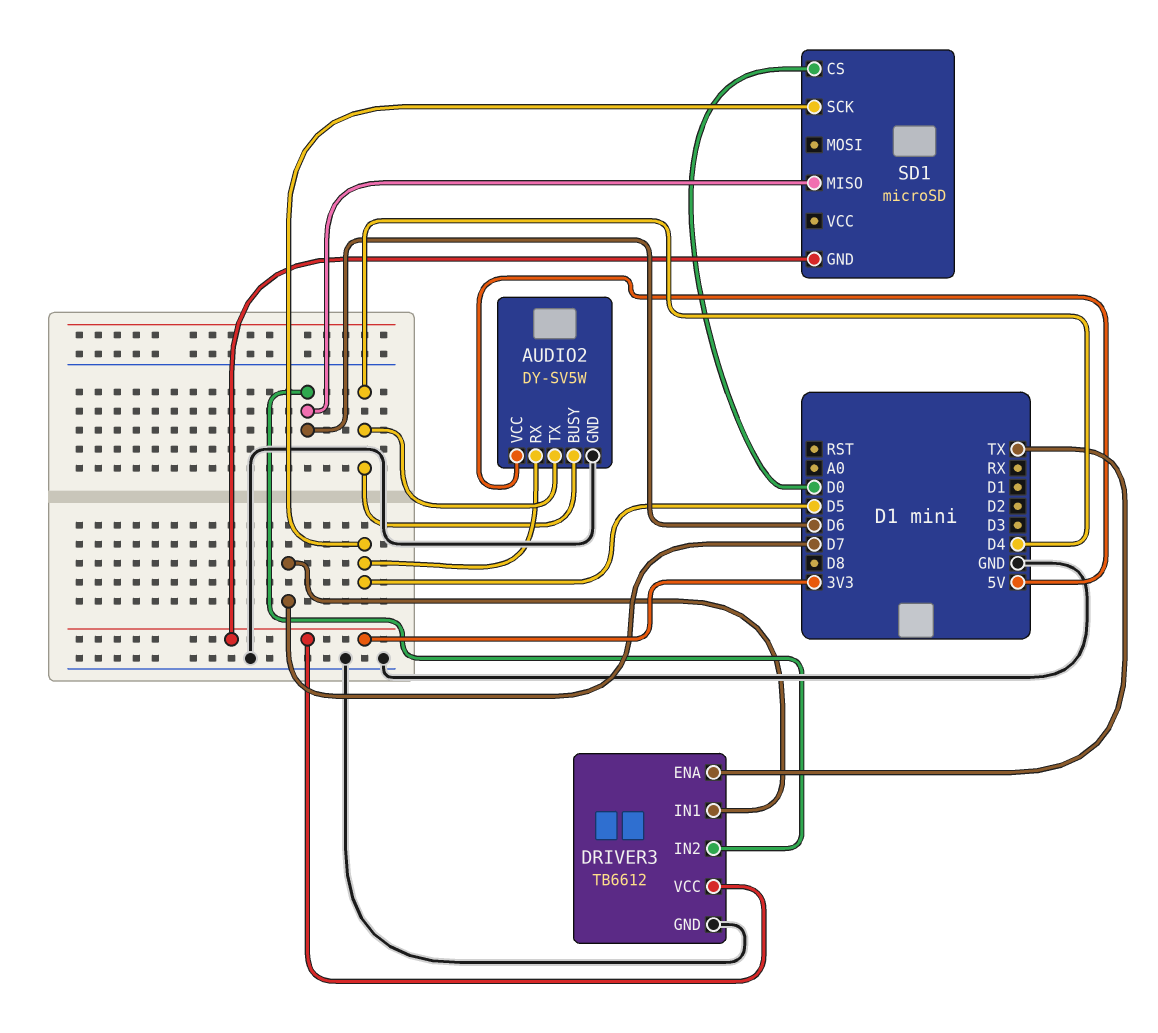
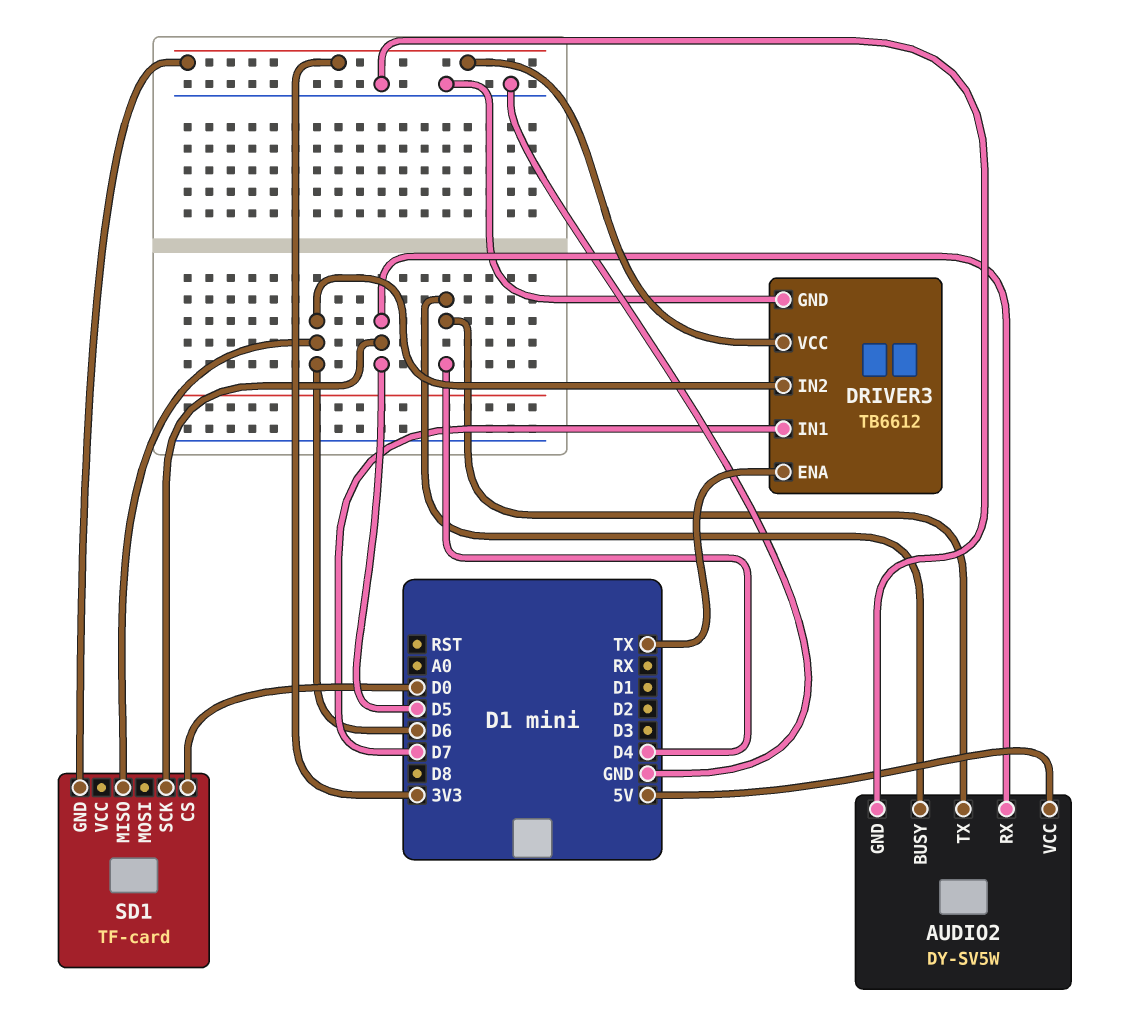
SD1: microSD -> TF-card

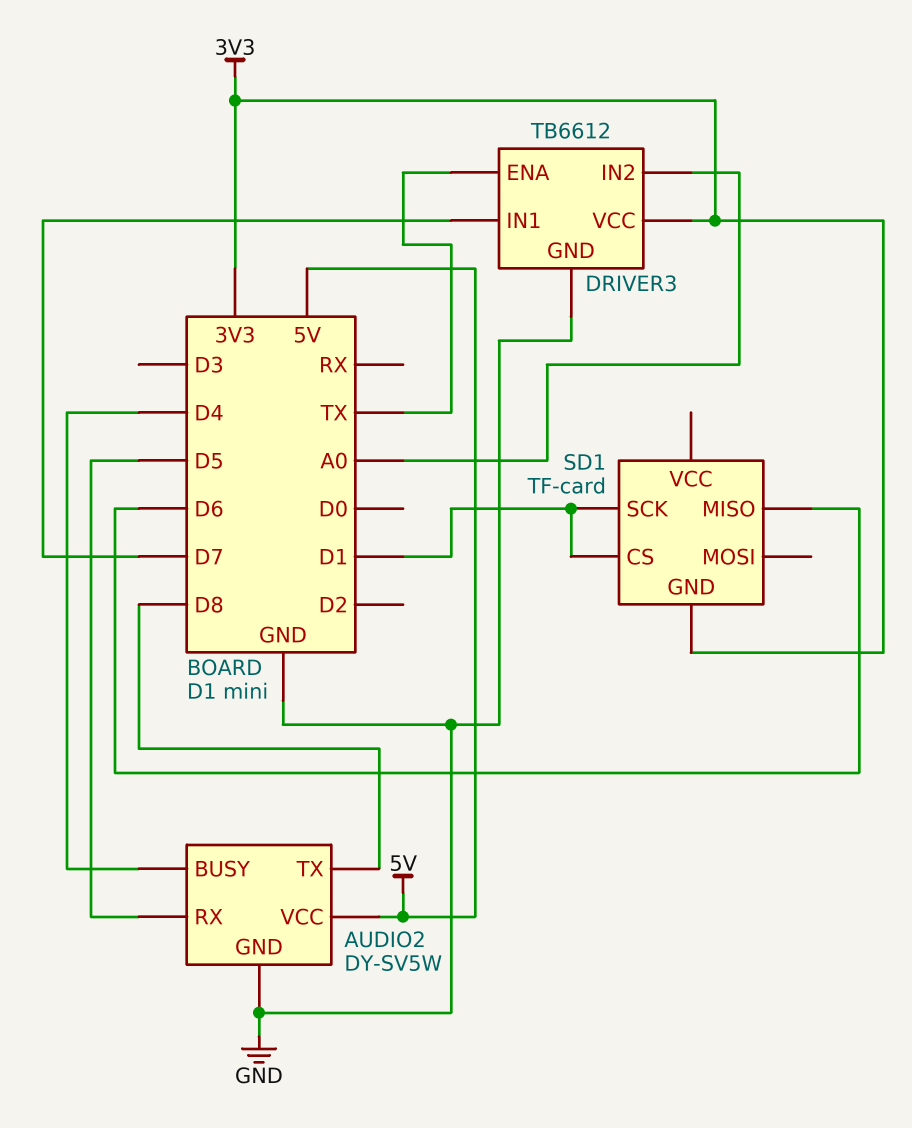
AUDIO2 pin TX: D4 -> D8
DRIVER3 pin IN2: D6 -> A0
SD1 pin CS: D0 -> D1
SD1 pin SCK: D5 -> D1

